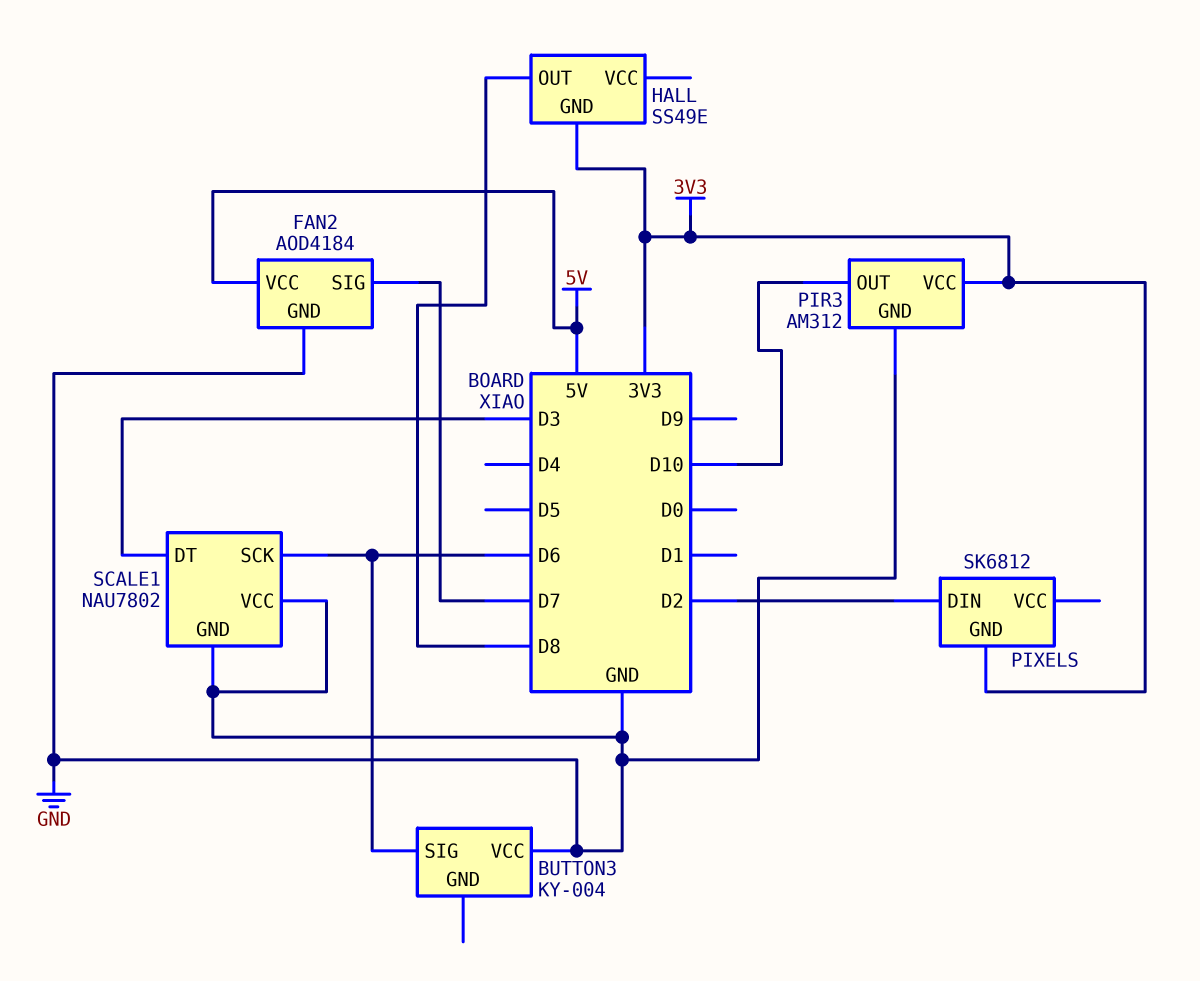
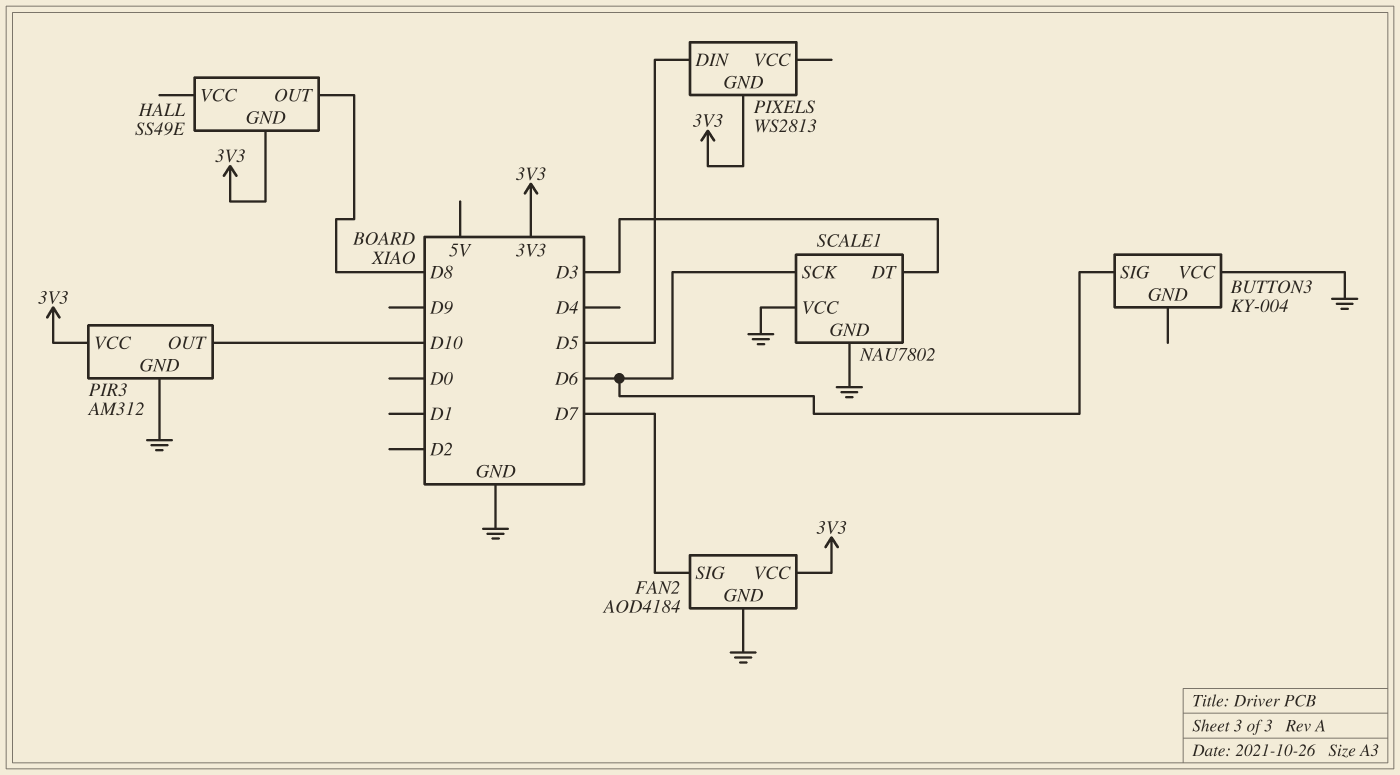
FAN2 pin VCC: 5V -> 3V3
PIXELS: SK6812 -> WS2813
PIXELS pin DIN: D2 -> D5

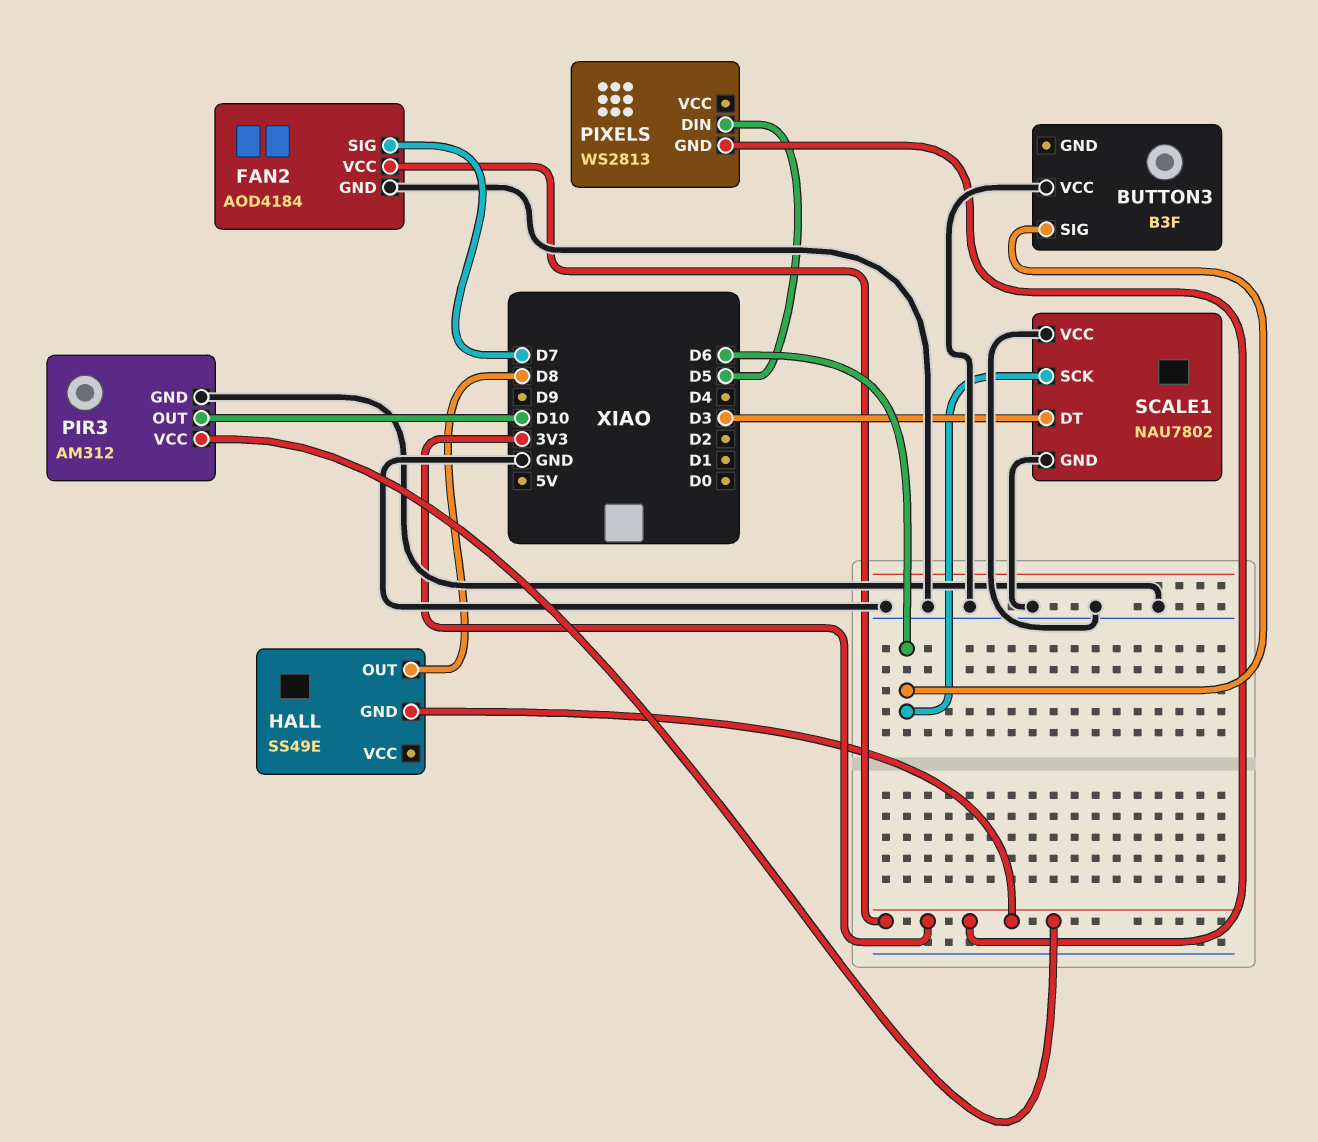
BUTTON3: KY-004 -> B3F

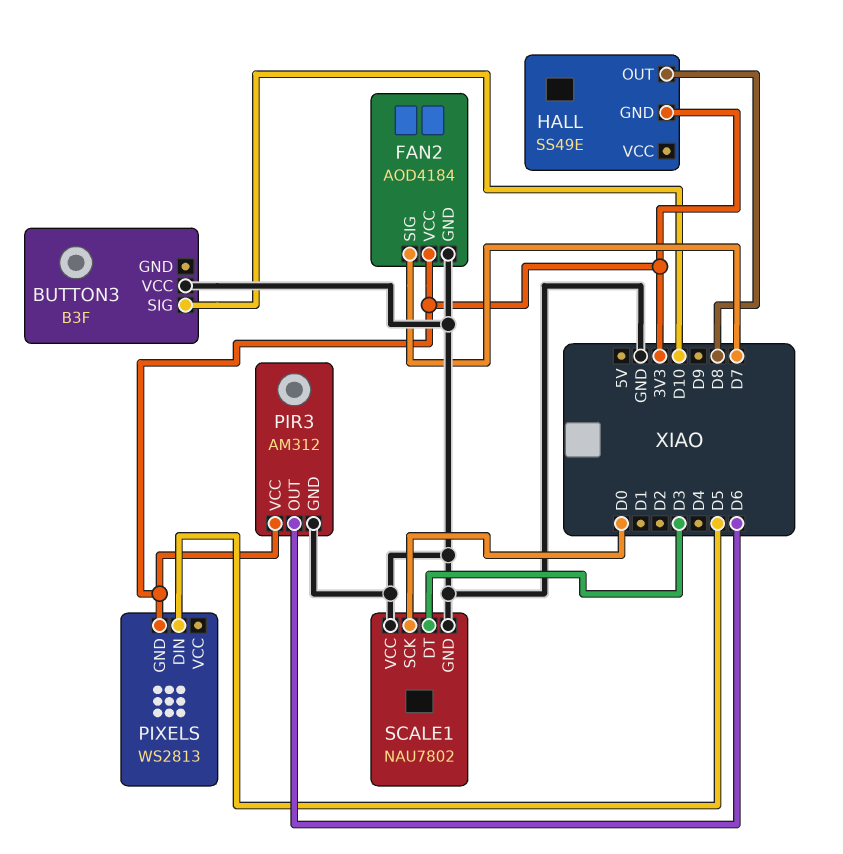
BUTTON3 pin SIG: D6 -> D10
PIR3 pin OUT: D10 -> D6
SCALE1 pin SCK: D6 -> D0

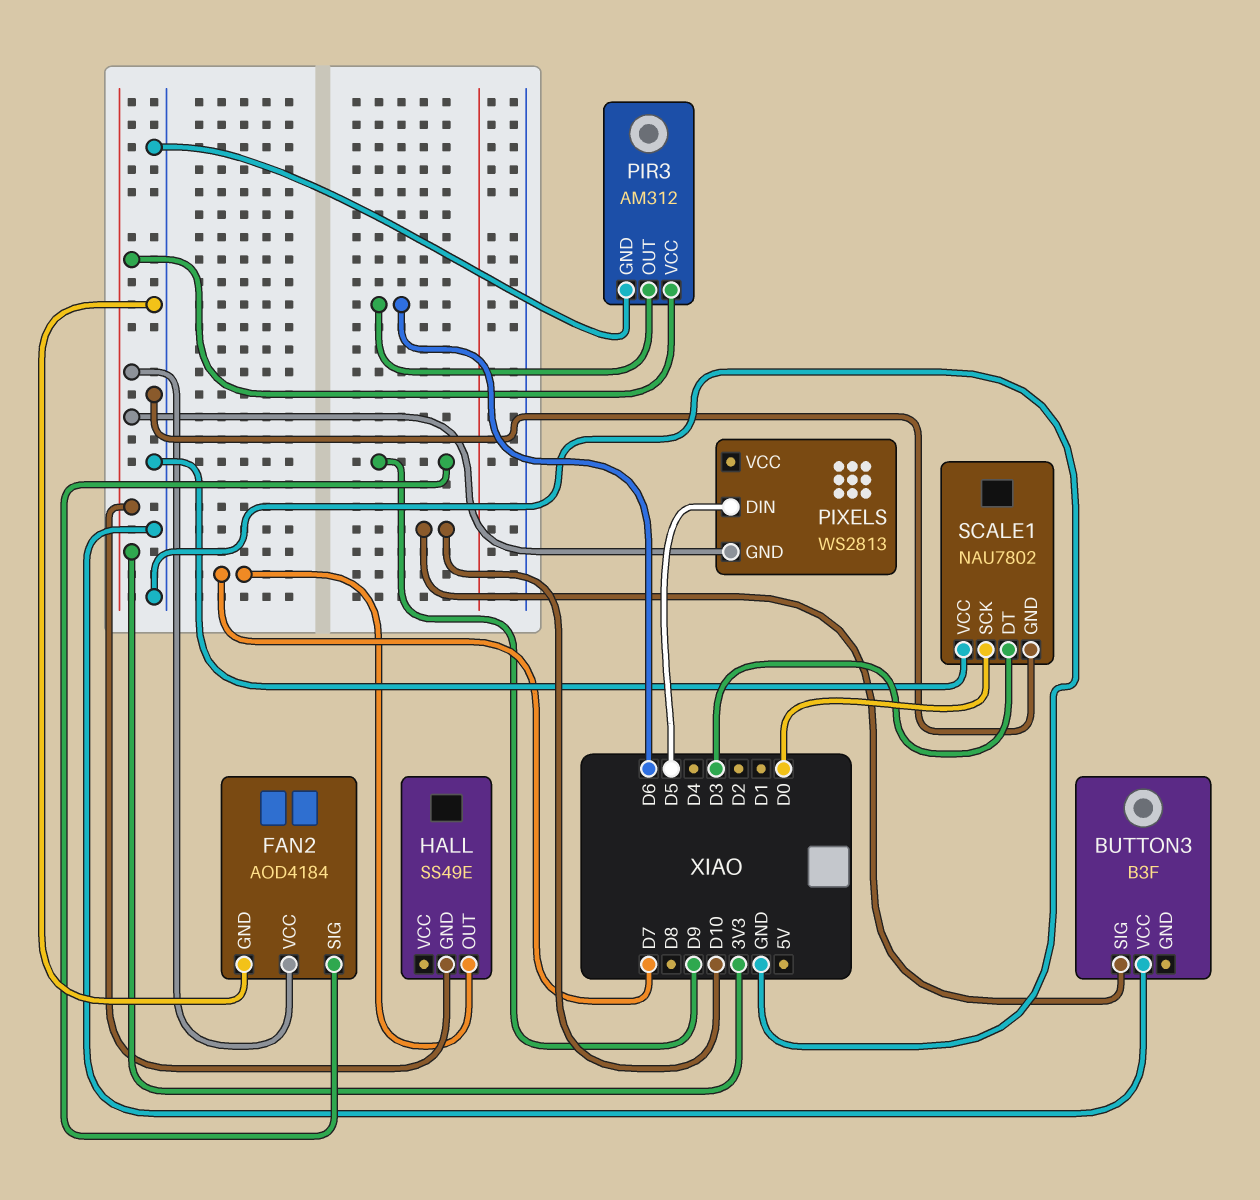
FAN2 pin SIG: D7 -> D9
HALL pin OUT: D8 -> D7

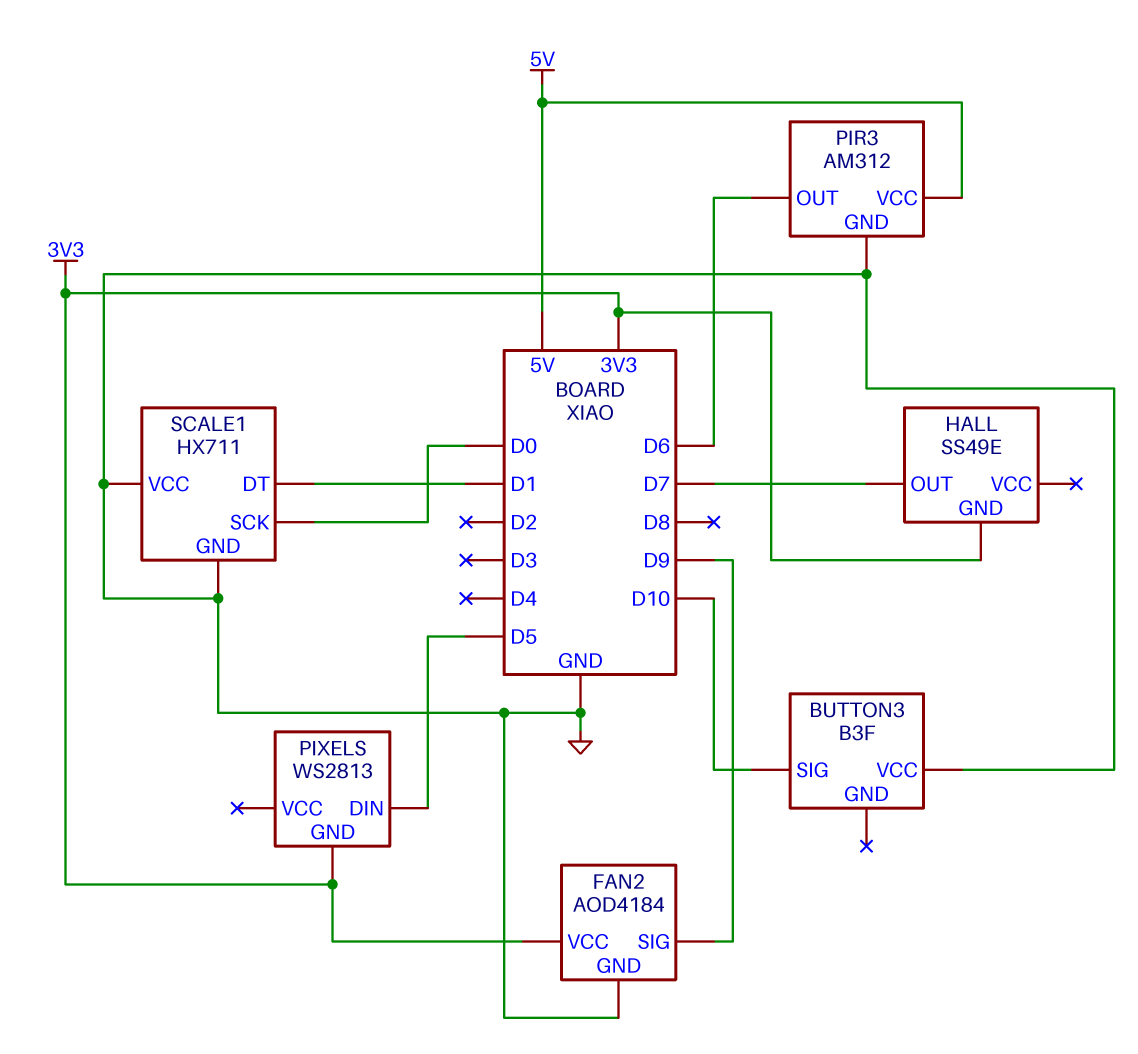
PIR3 pin VCC: 3V3 -> 5V
SCALE1: NAU7802 -> HX711
SCALE1 pin DT: D3 -> D1

